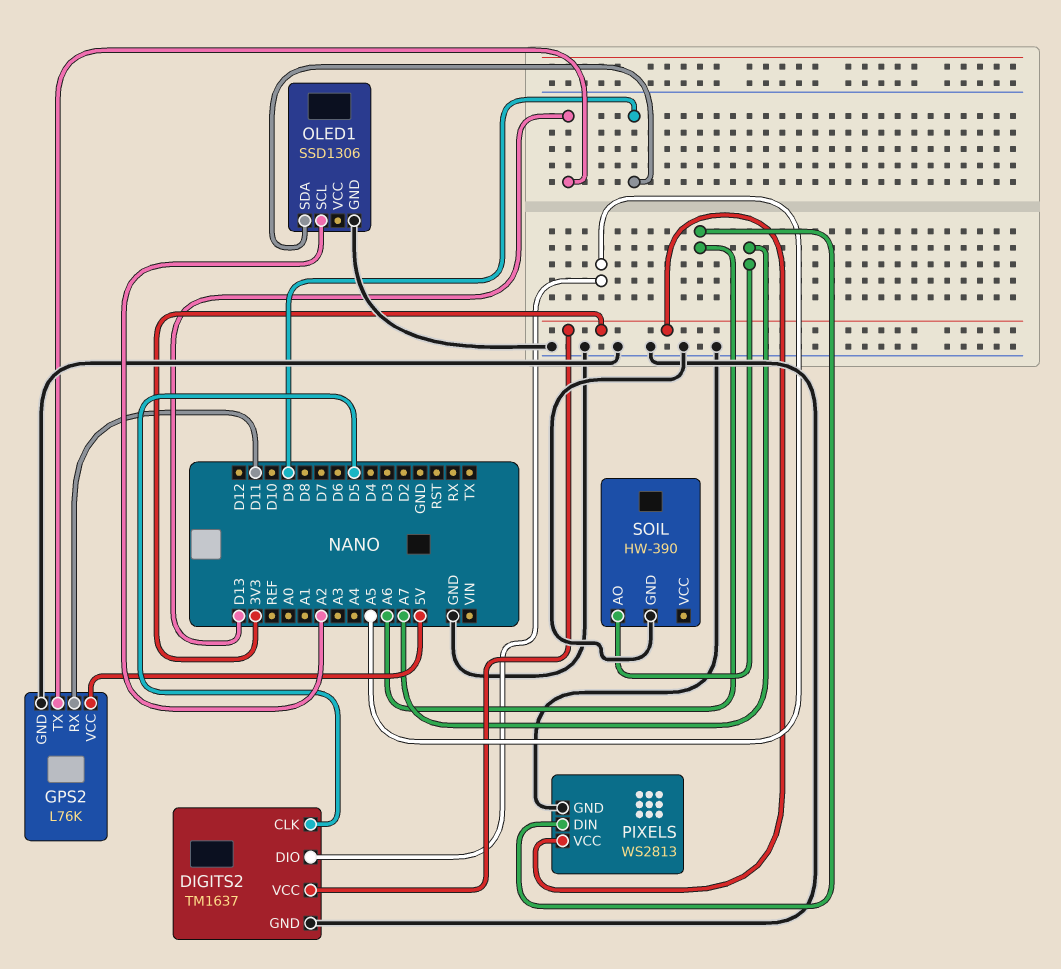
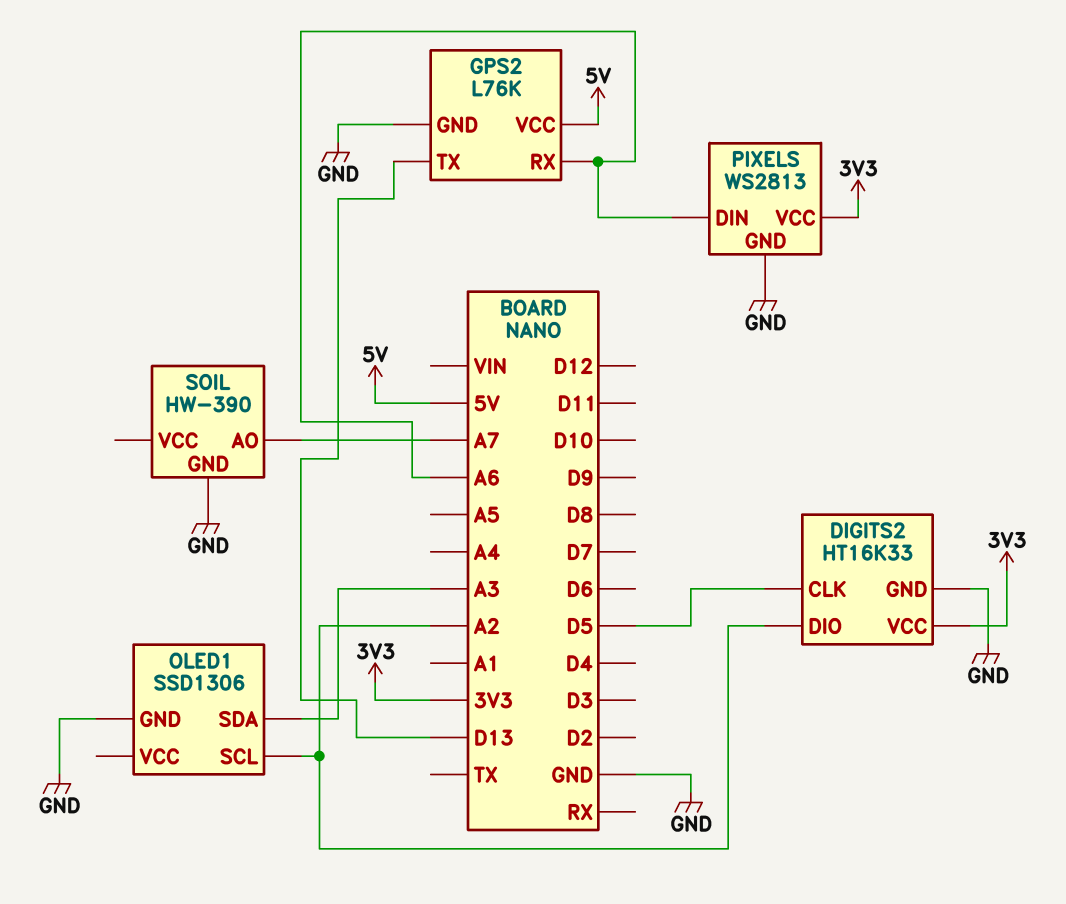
DIGITS2: TM1637 -> HT16K33
DIGITS2 pin DIO: A5 -> A2
GPS2 pin RX: D11 -> A6
OLED1 pin SDA: D9 -> A3

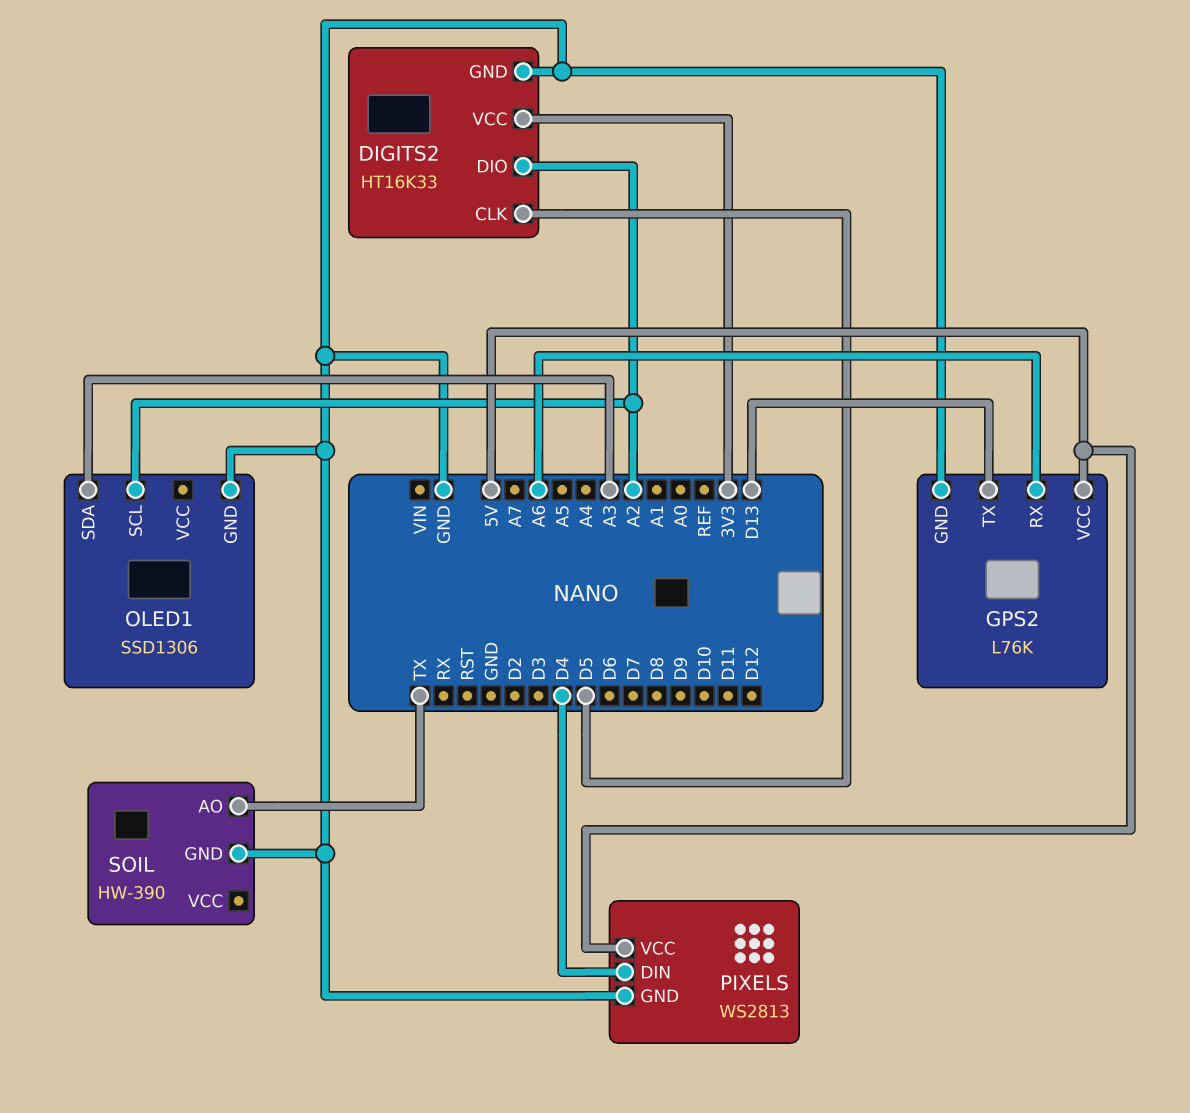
PIXELS pin DIN: A6 -> D4
PIXELS pin VCC: 3V3 -> 5V
SOIL pin AO: A7 -> TX

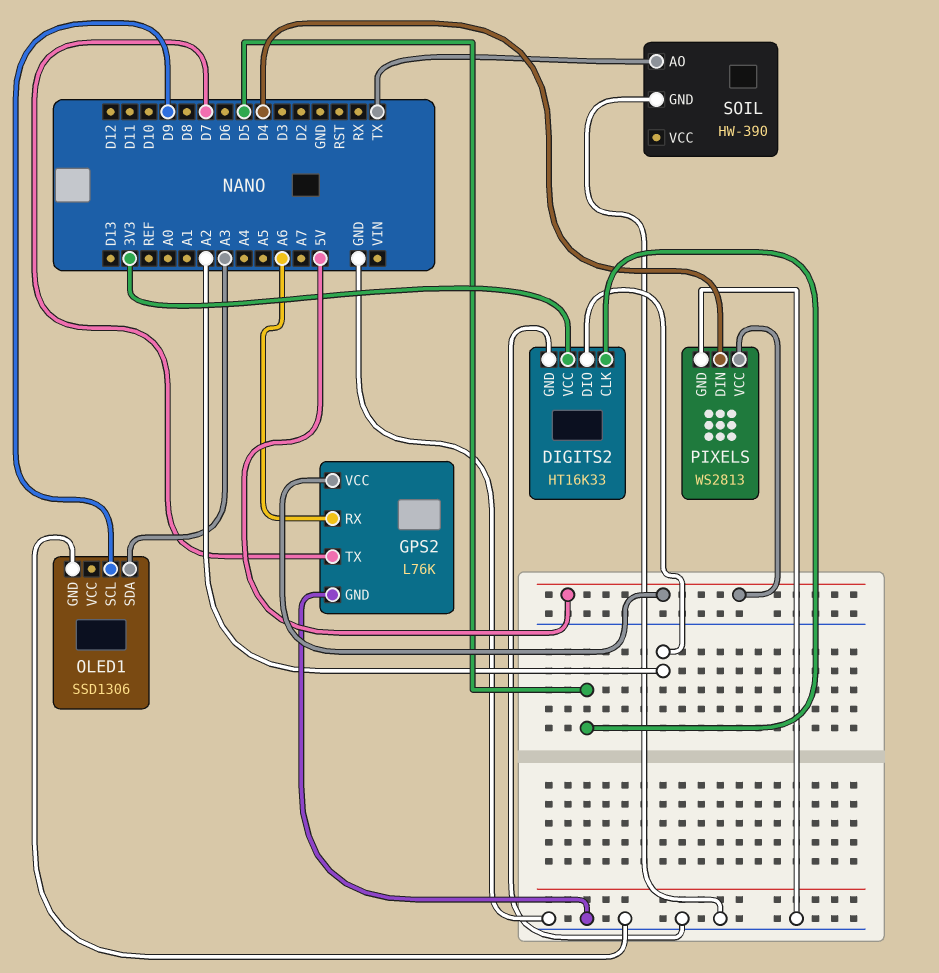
GPS2 pin TX: D13 -> D7
OLED1 pin SCL: A2 -> D9

